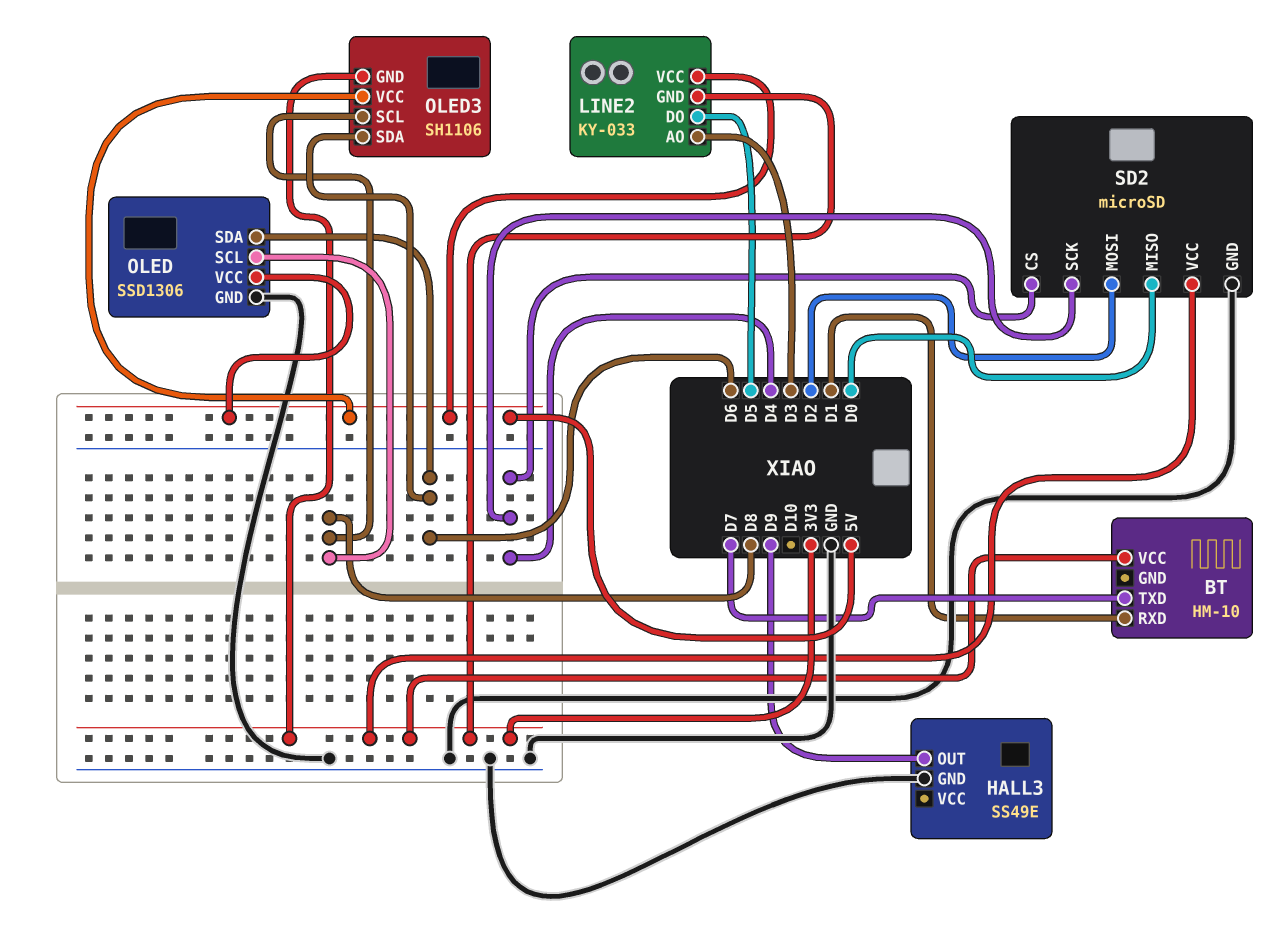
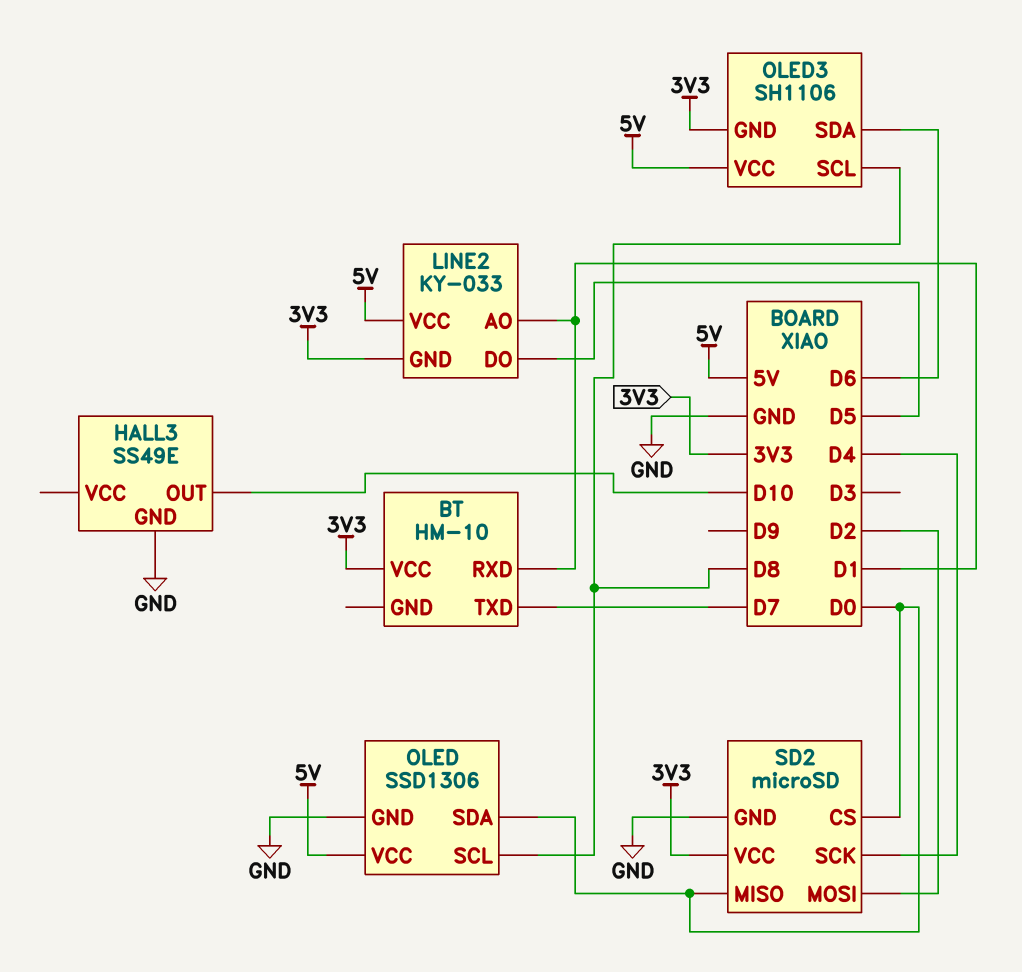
HALL3 pin OUT: D9 -> D10
LINE2 pin AO: D3 -> D1
OLED pin SDA: D6 -> D0
SD2 pin CS: D4 -> D0

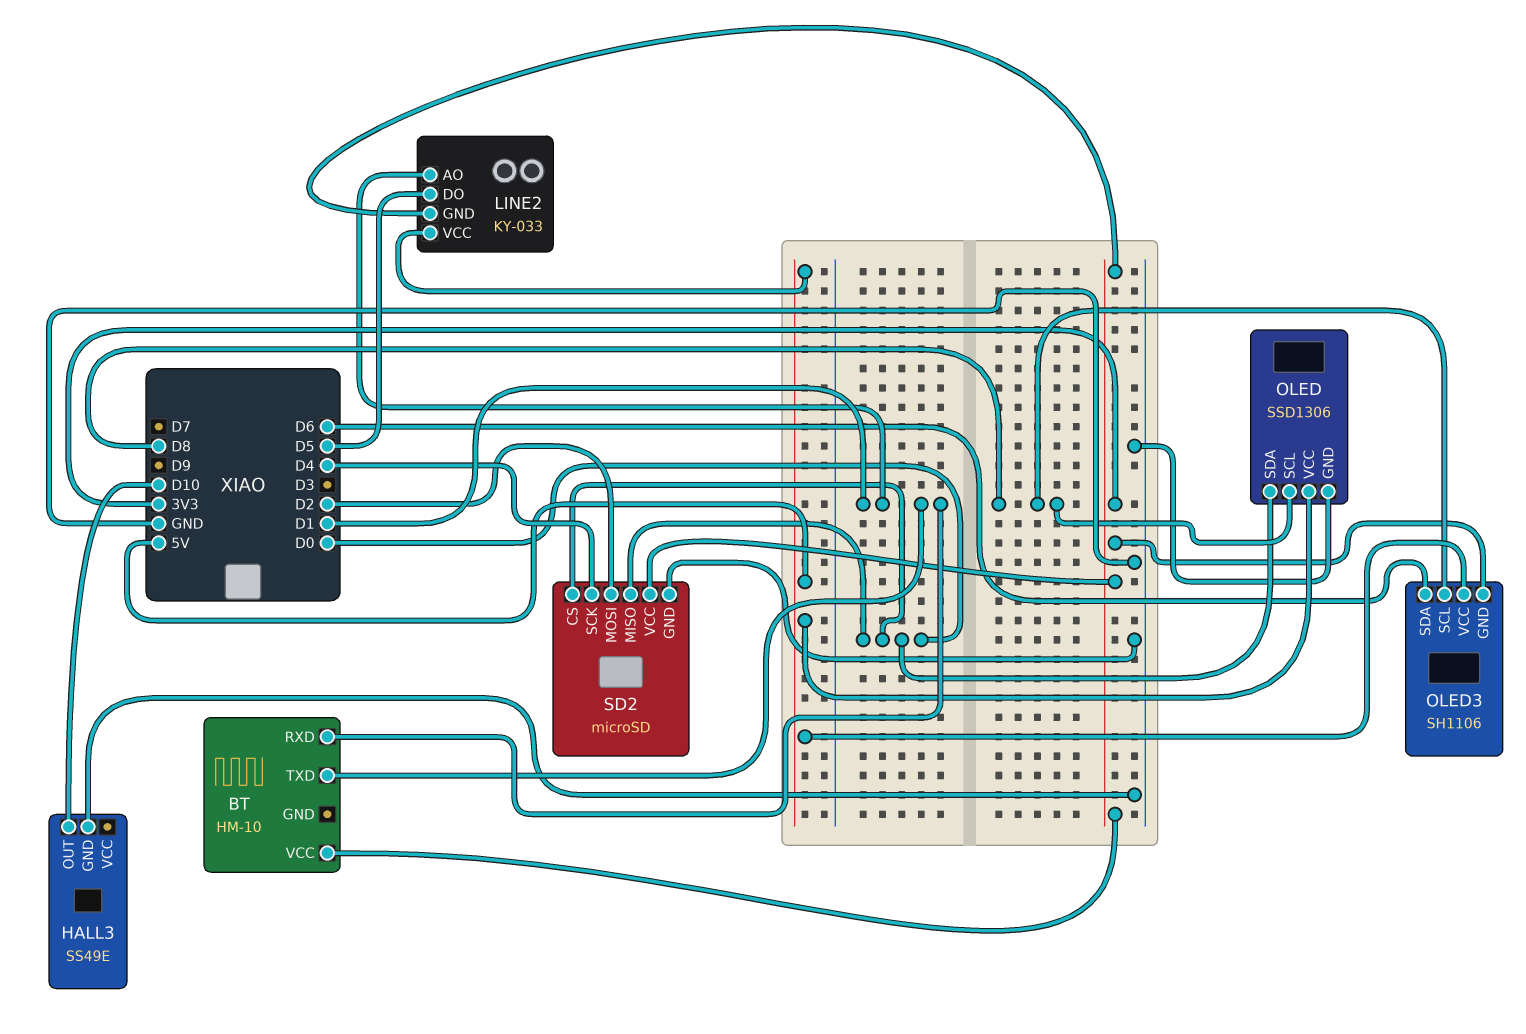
BT pin TXD: D7 -> D1

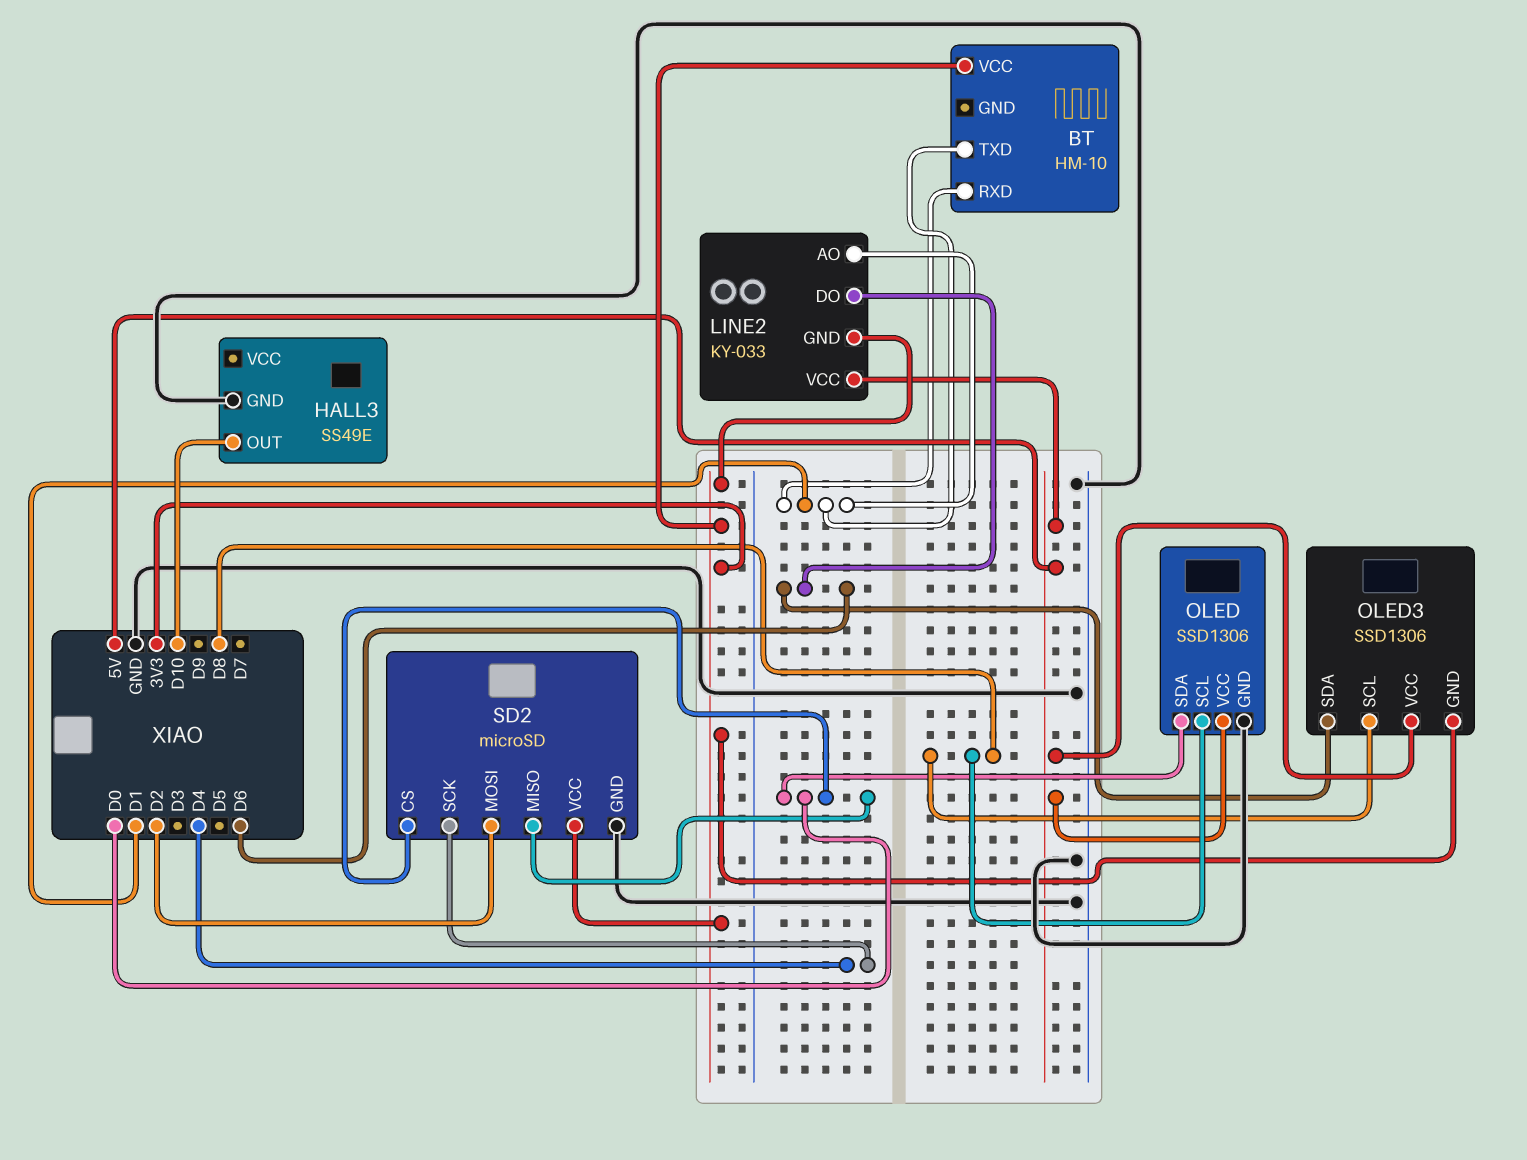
LINE2 pin DO: D5 -> D6
OLED3: SH1106 -> SSD1306

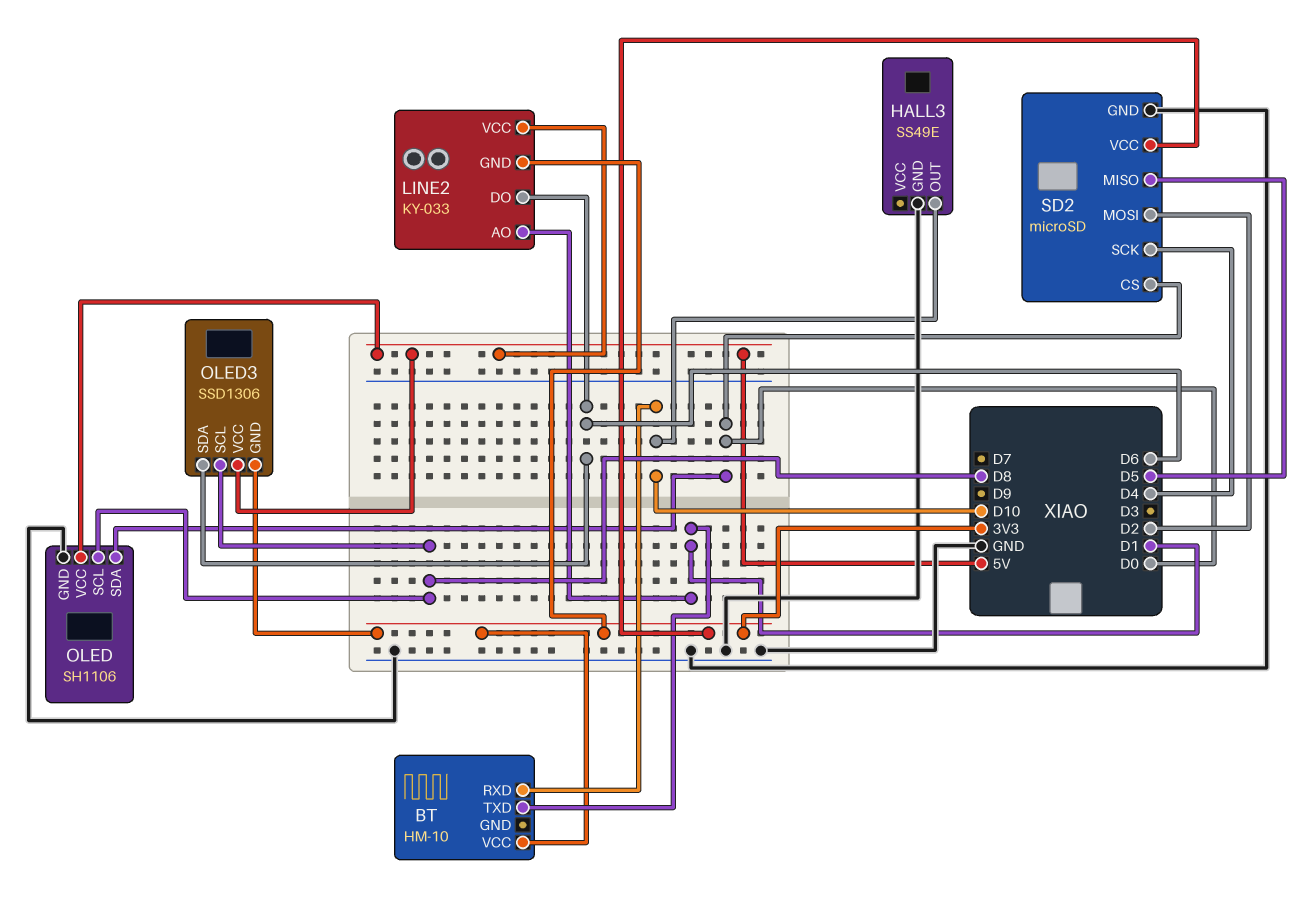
BT pin RXD: D1 -> D10
OLED: SSD1306 -> SH1106
SD2 pin MISO: D0 -> D5

